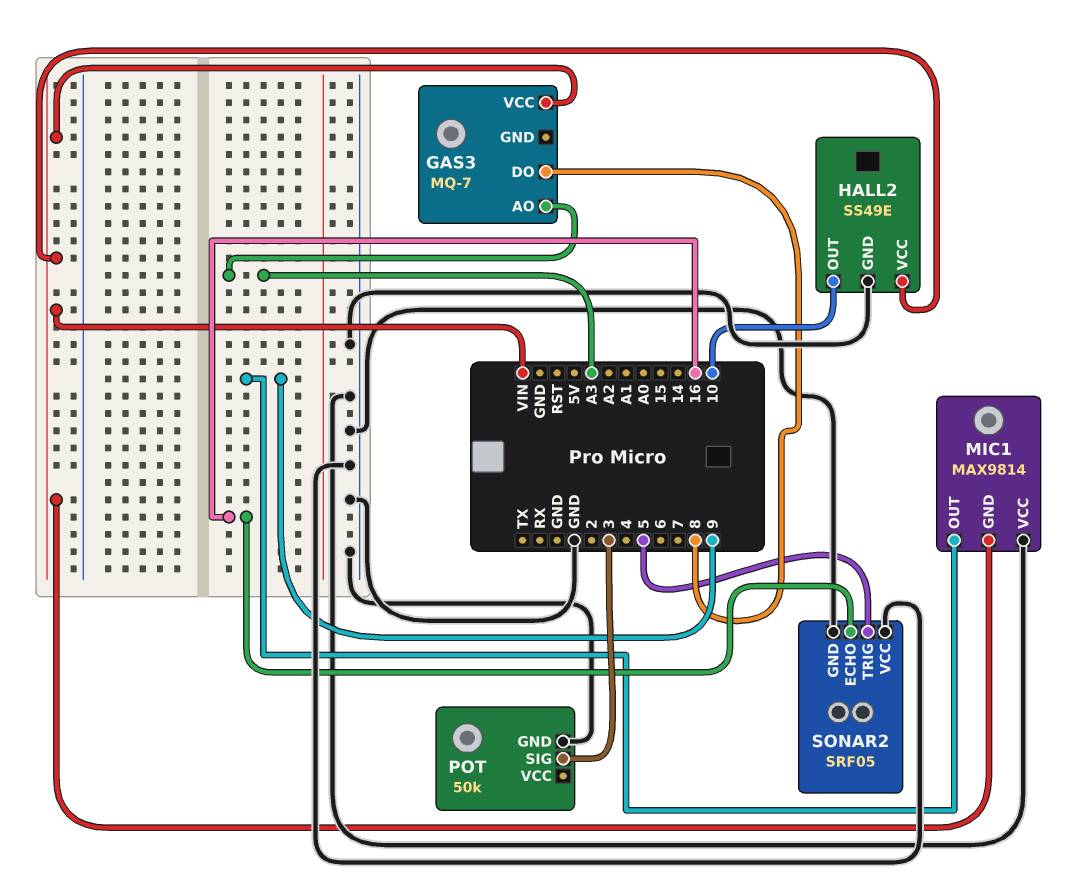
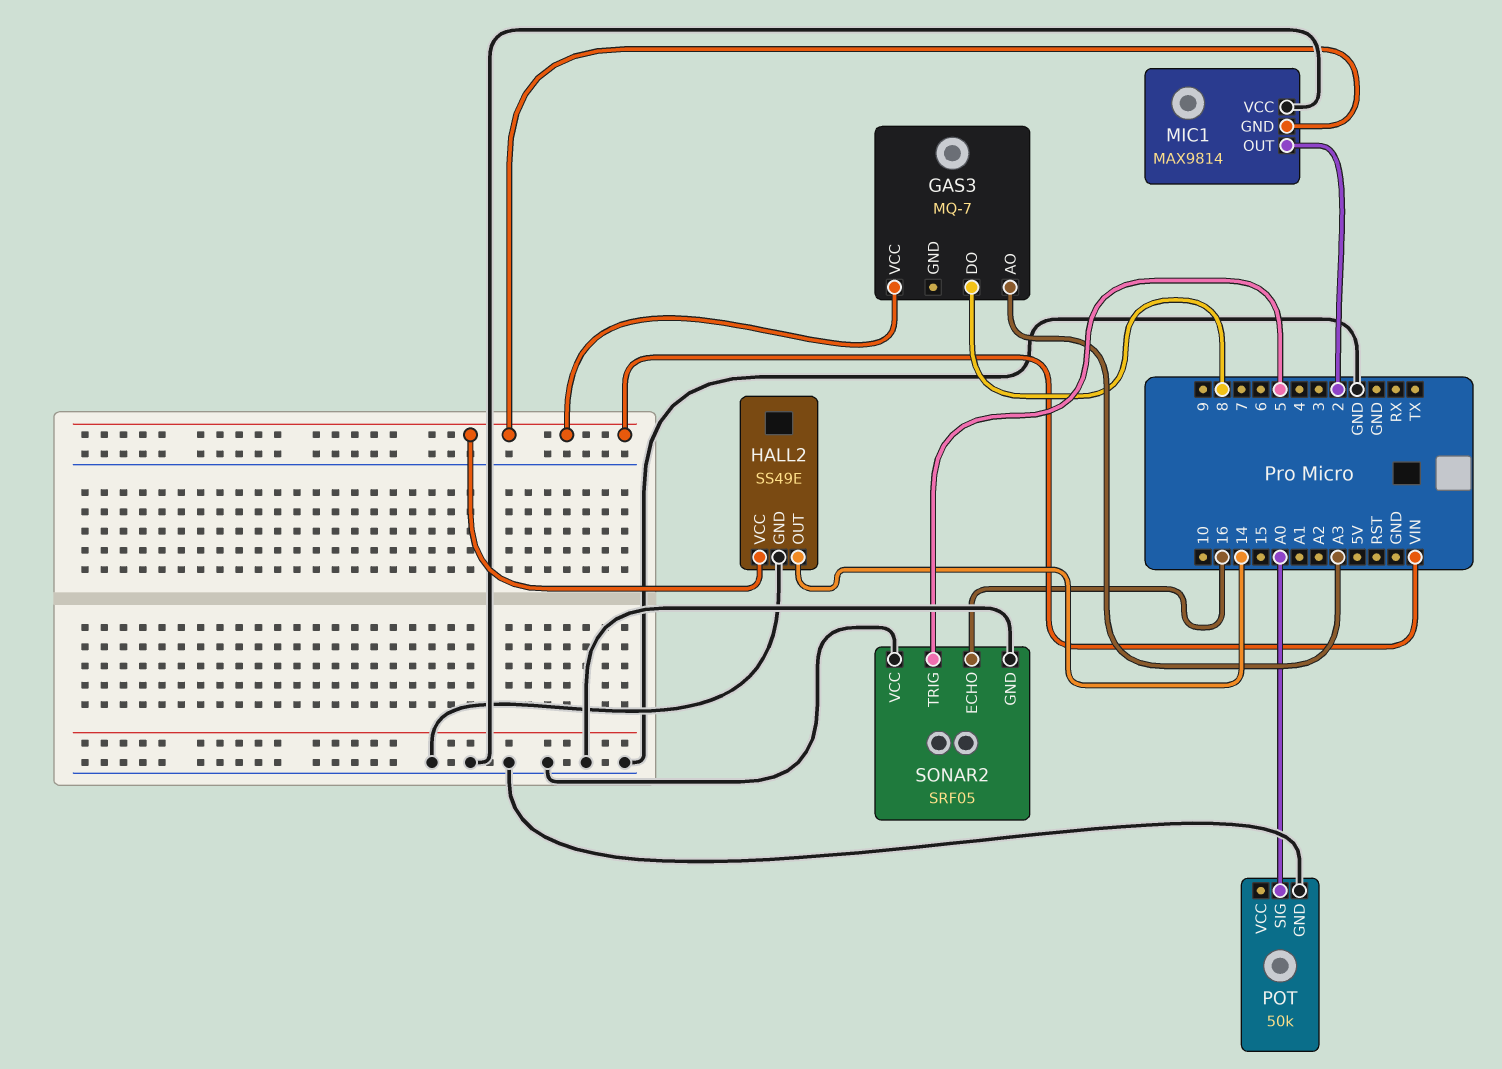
HALL2 pin OUT: 10 -> 14
MIC1 pin OUT: 9 -> 2
POT pin SIG: 3 -> A0

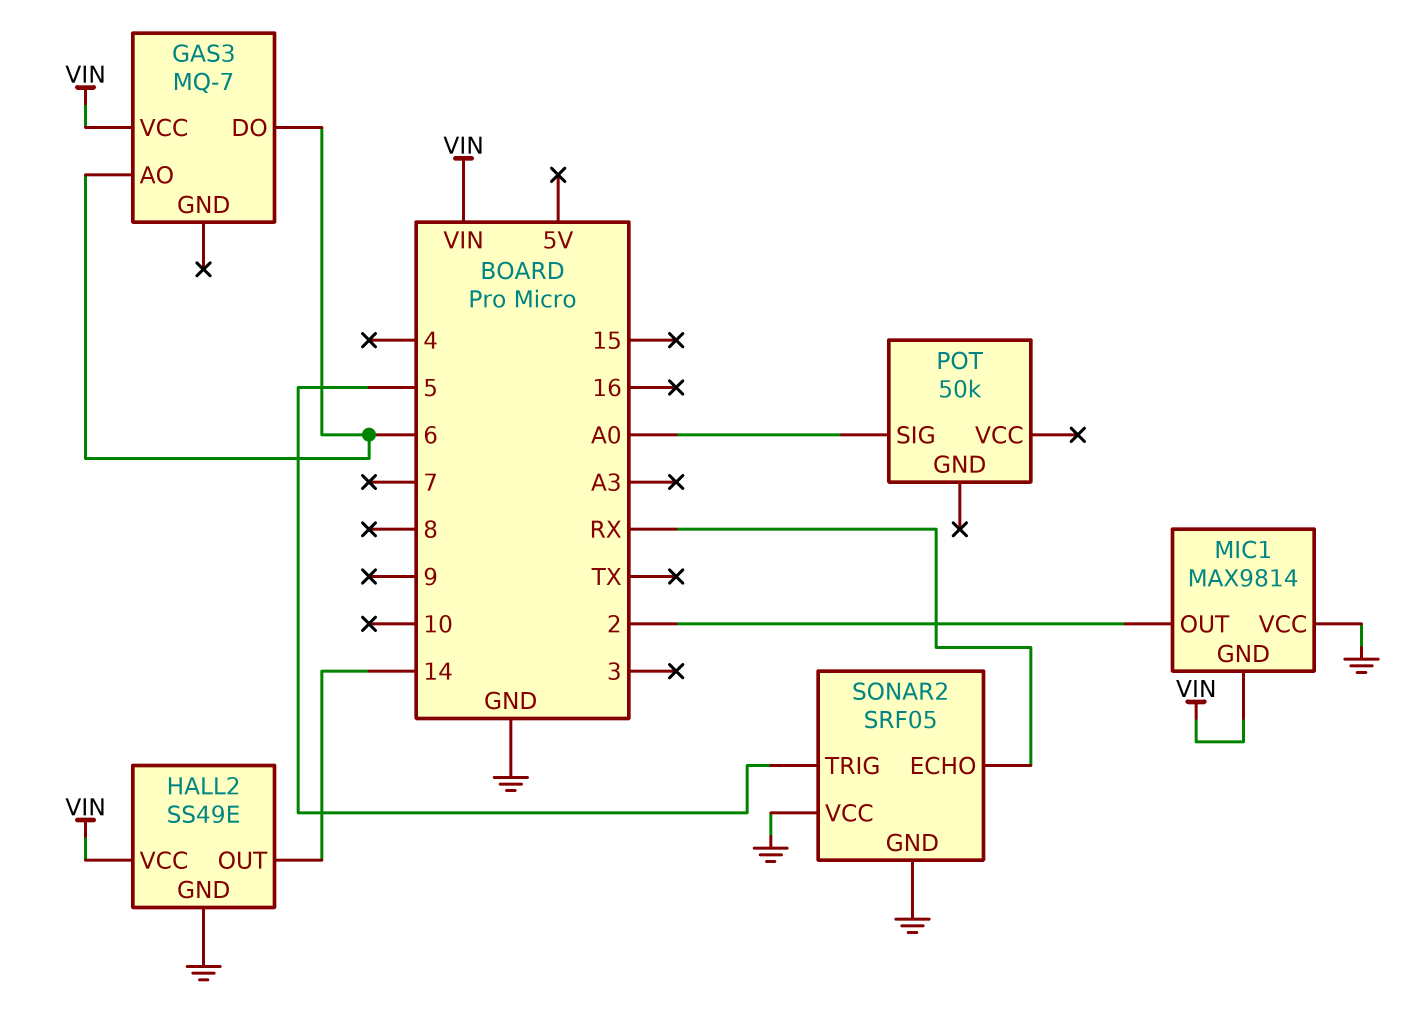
GAS3 pin AO: A3 -> 6
GAS3 pin DO: 8 -> 6
POT pin GND: GND -> none
SONAR2 pin ECHO: 16 -> RX

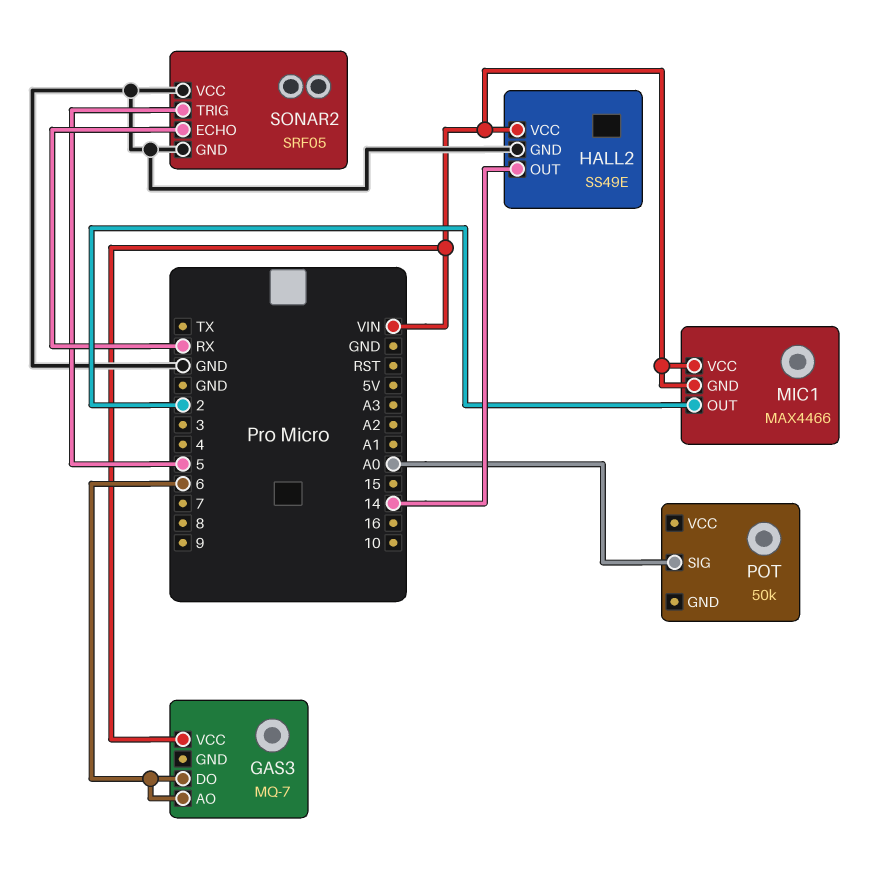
MIC1: MAX9814 -> MAX4466
MIC1 pin VCC: GND -> VIN

